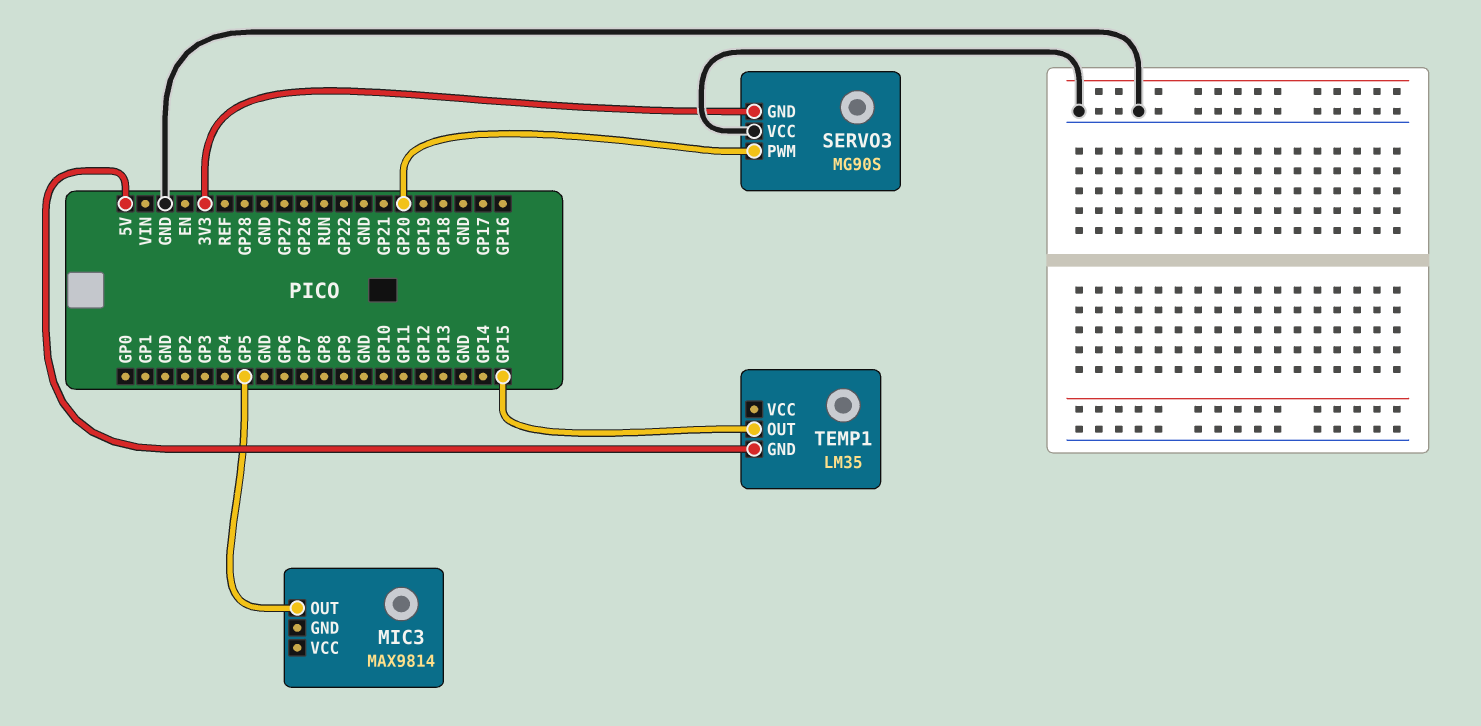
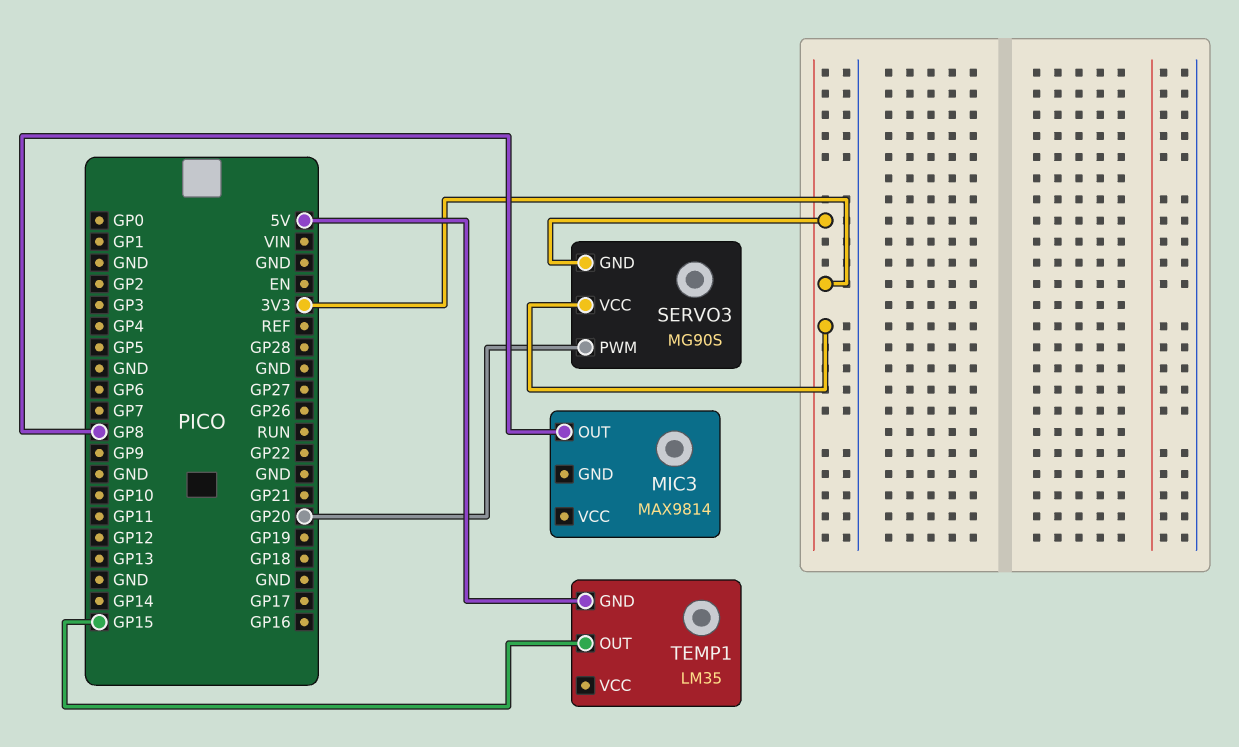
MIC3 pin OUT: GP5 -> GP8
SERVO3 pin VCC: GND -> 3V3

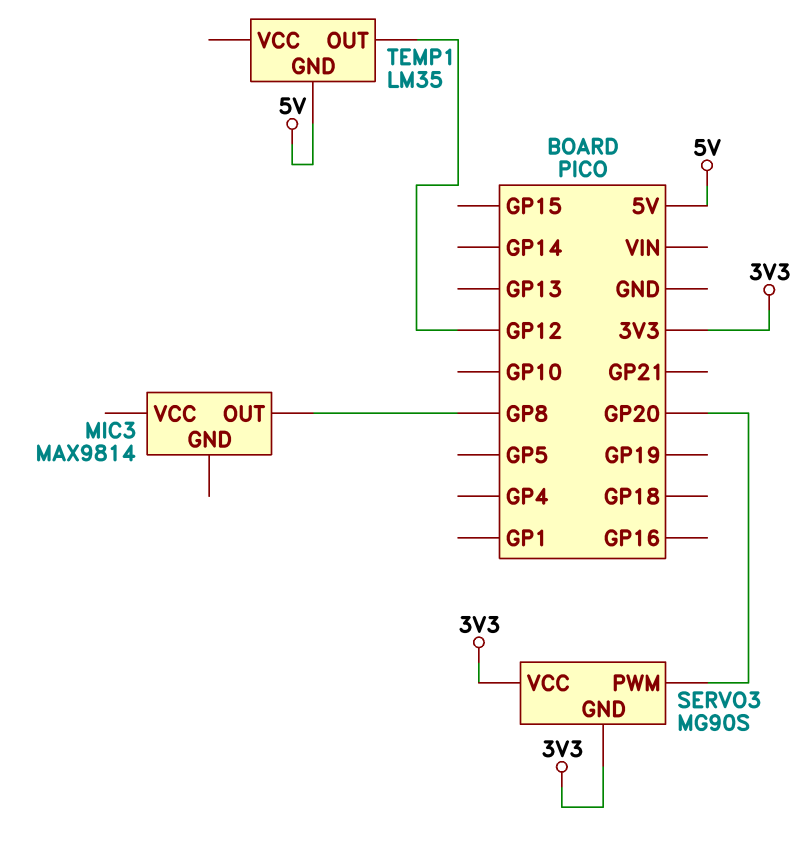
TEMP1 pin OUT: GP15 -> GP12

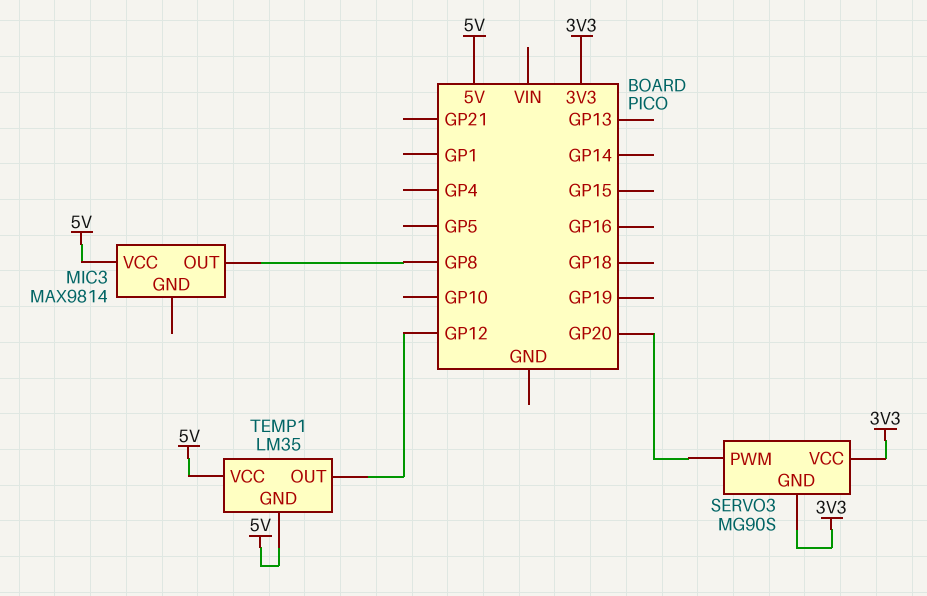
MIC3 pin VCC: none -> 5V
TEMP1 pin VCC: none -> 5V

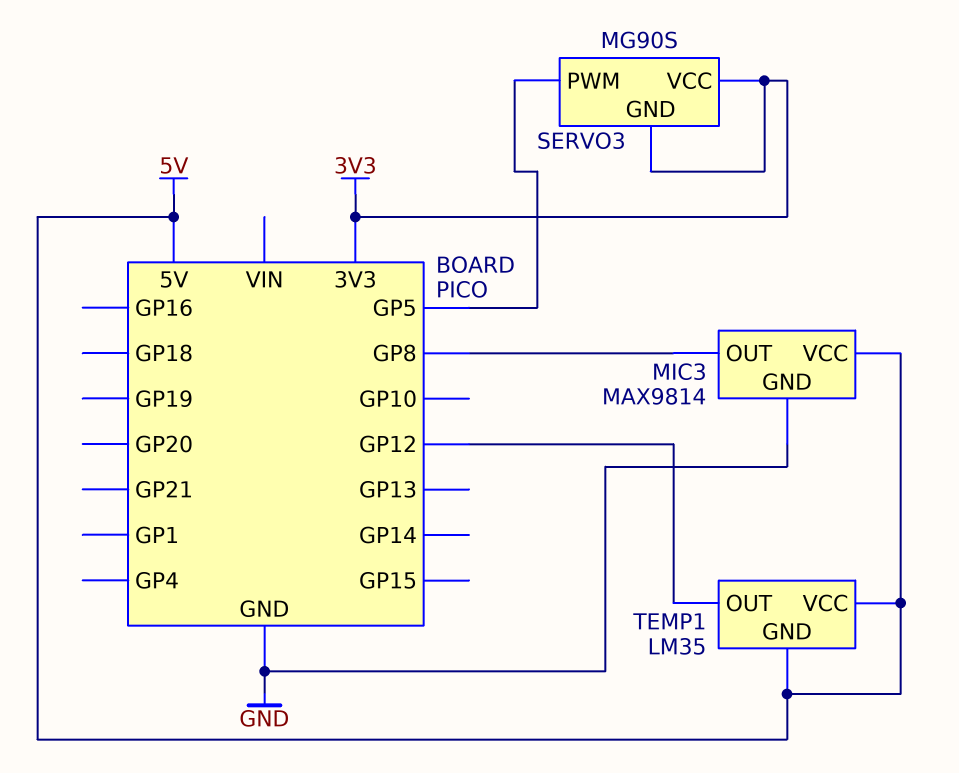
MIC3 pin GND: none -> GND
SERVO3 pin PWM: GP20 -> GP5

